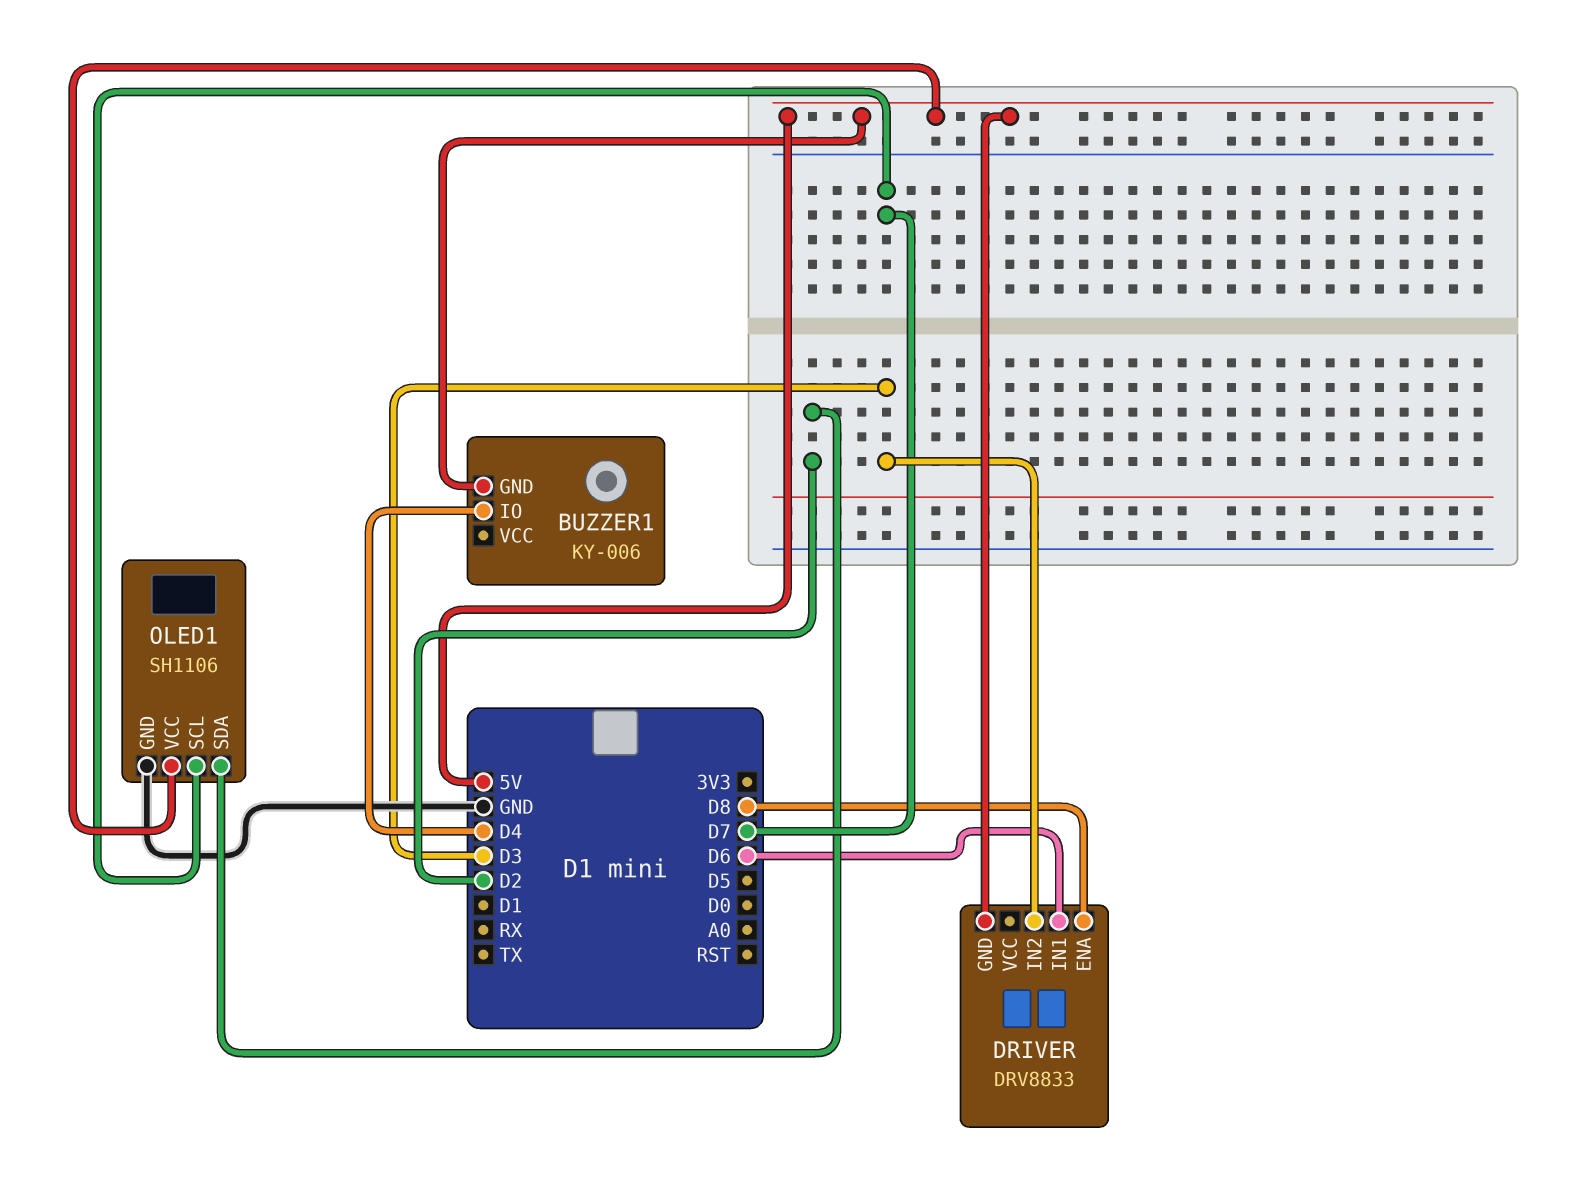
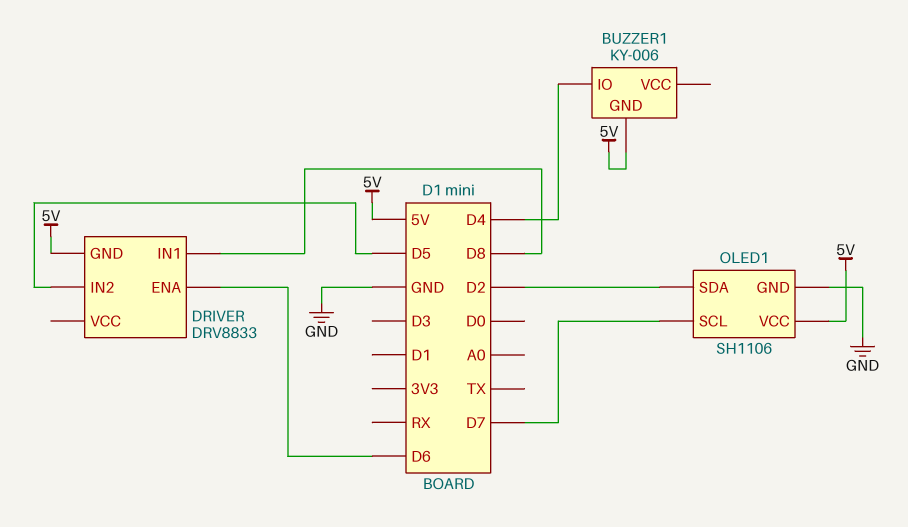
DRIVER pin ENA: D8 -> D6
DRIVER pin IN1: D6 -> D8
DRIVER pin IN2: D3 -> D5

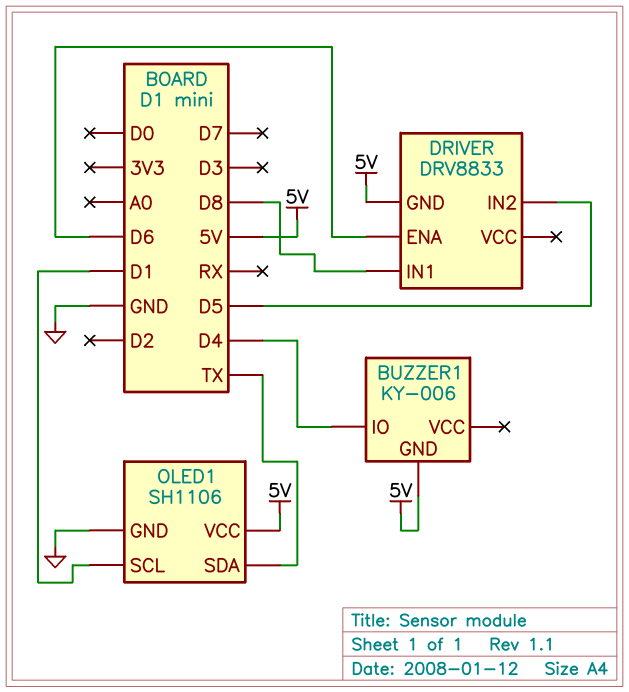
OLED1 pin SCL: D7 -> D1
OLED1 pin SDA: D2 -> TX

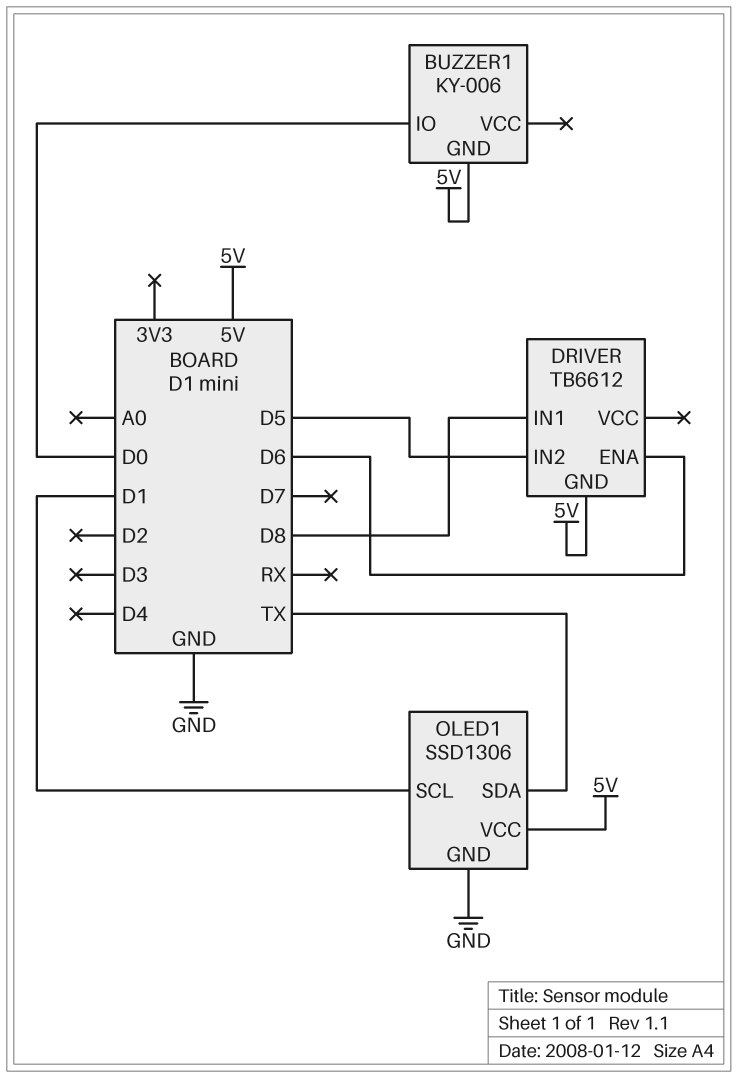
BUZZER1 pin IO: D4 -> D0
DRIVER: DRV8833 -> TB6612
OLED1: SH1106 -> SSD1306

